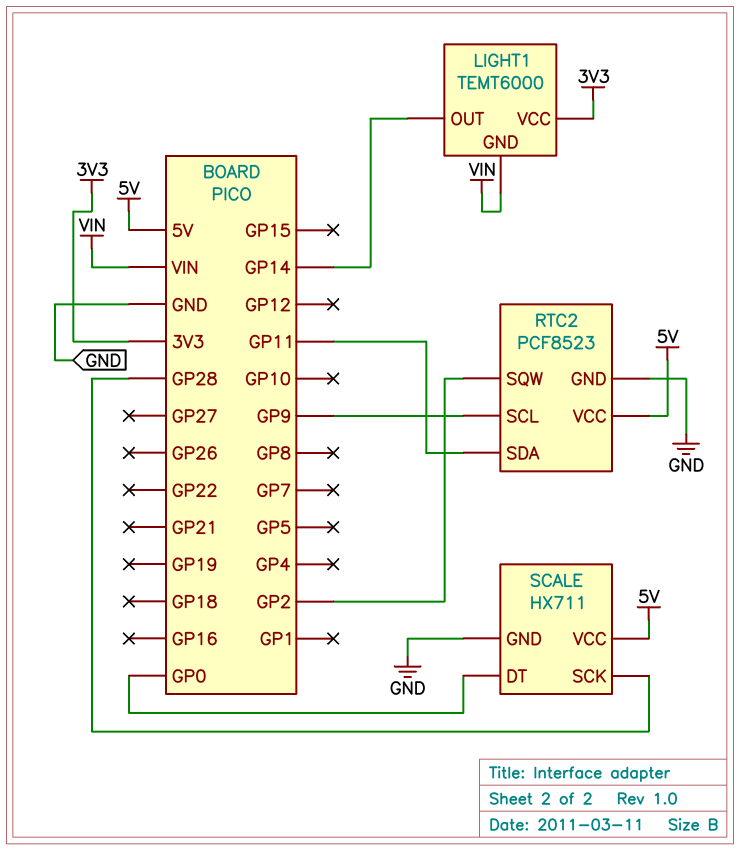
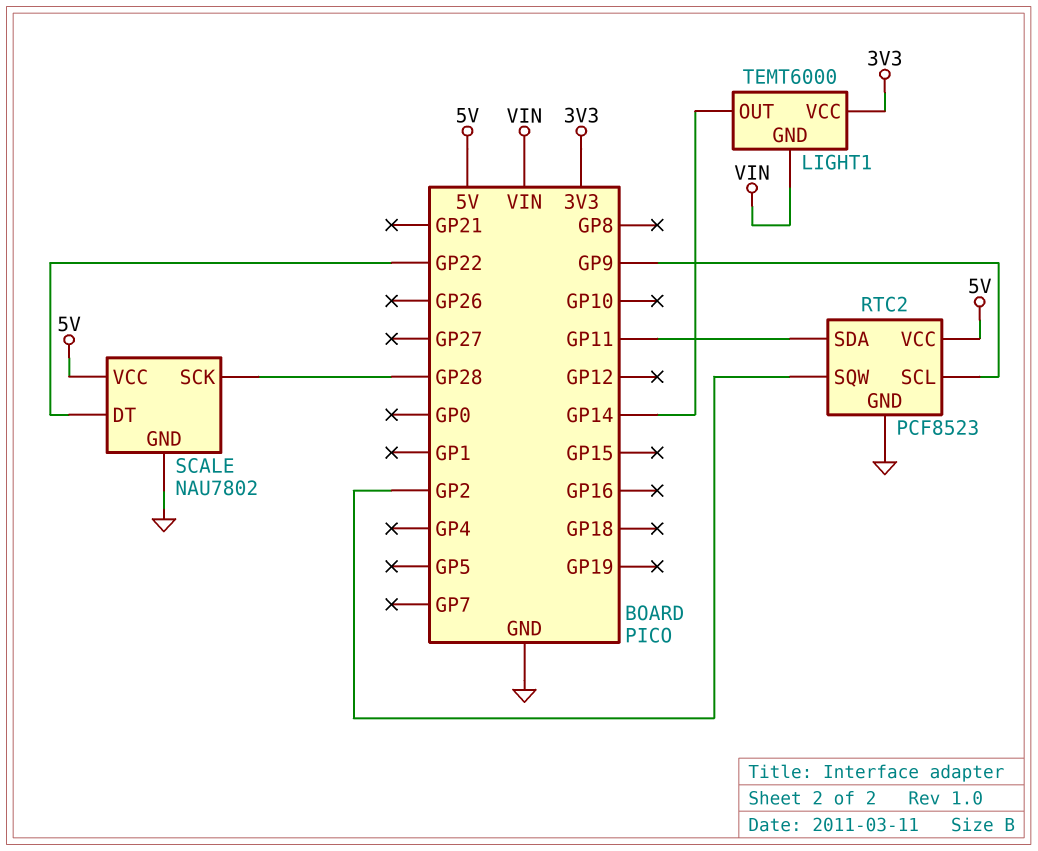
SCALE: HX711 -> NAU7802
SCALE pin DT: GP0 -> GP22

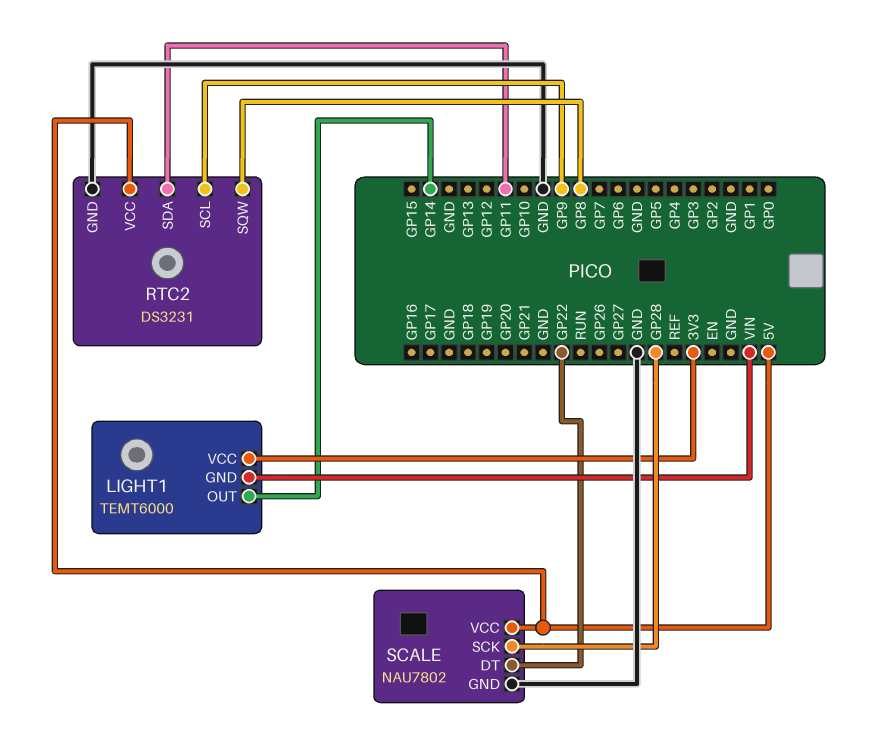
RTC2: PCF8523 -> DS3231
RTC2 pin SQW: GP2 -> GP8

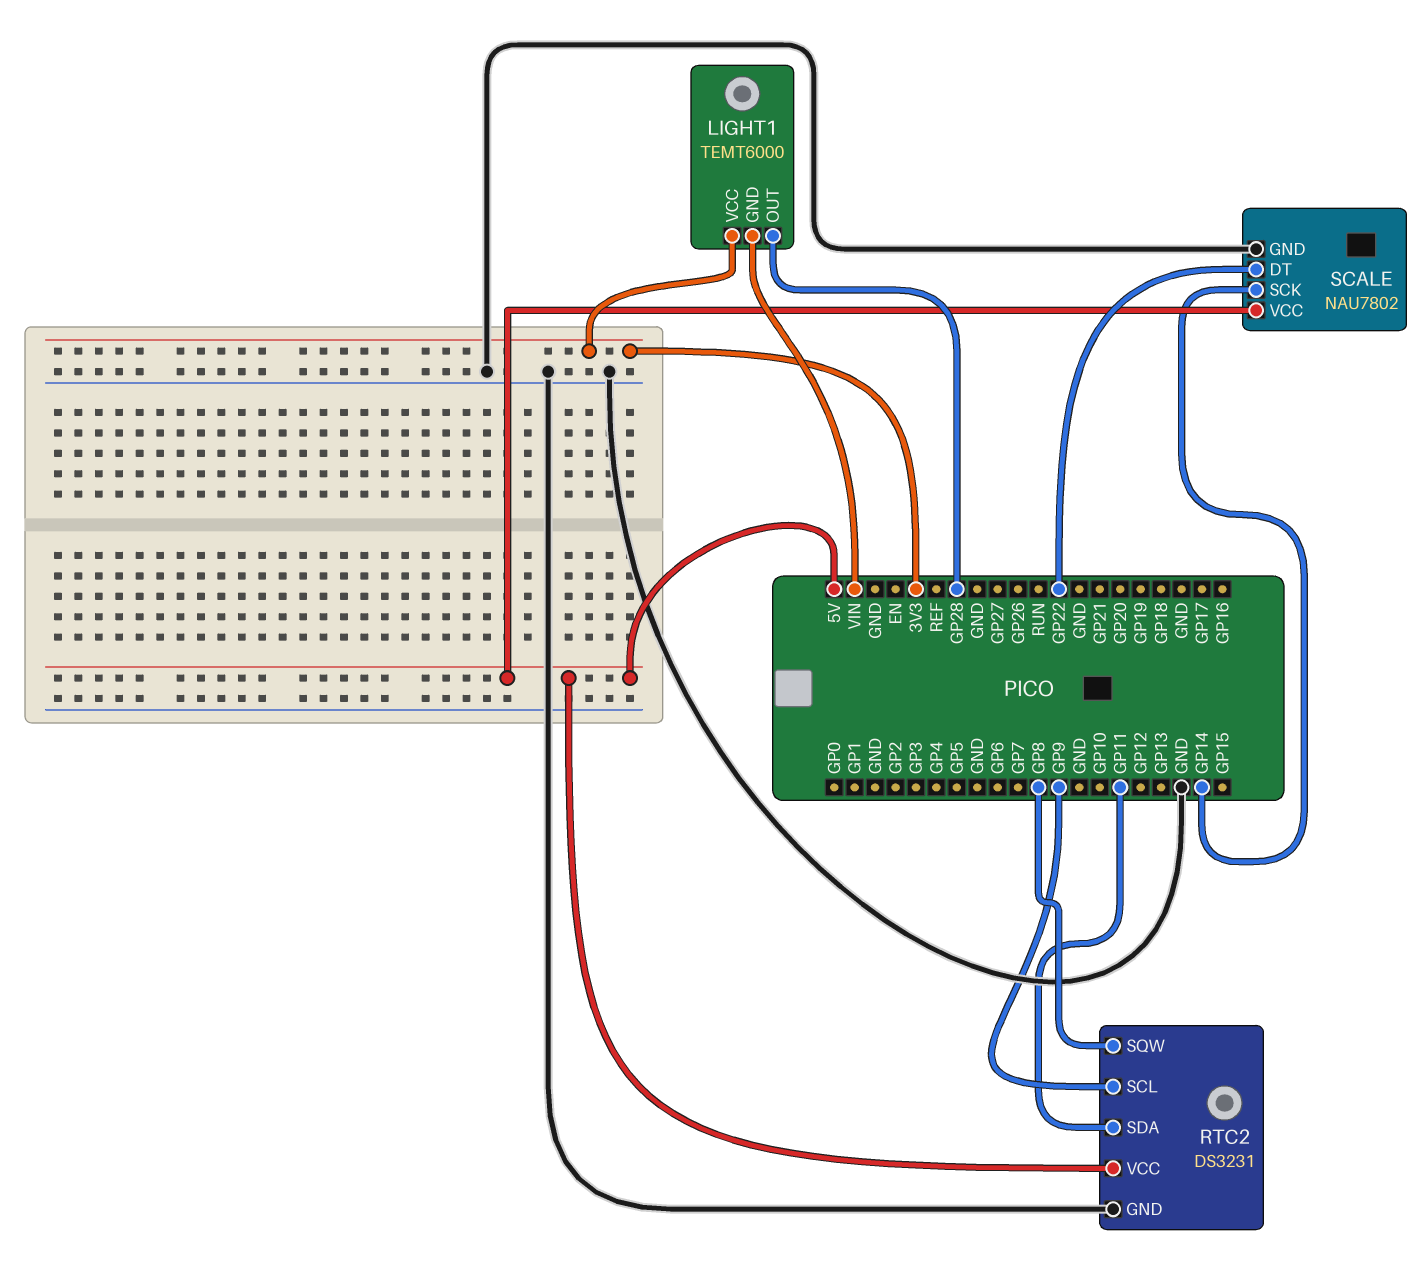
LIGHT1 pin OUT: GP14 -> GP28
SCALE pin SCK: GP28 -> GP14

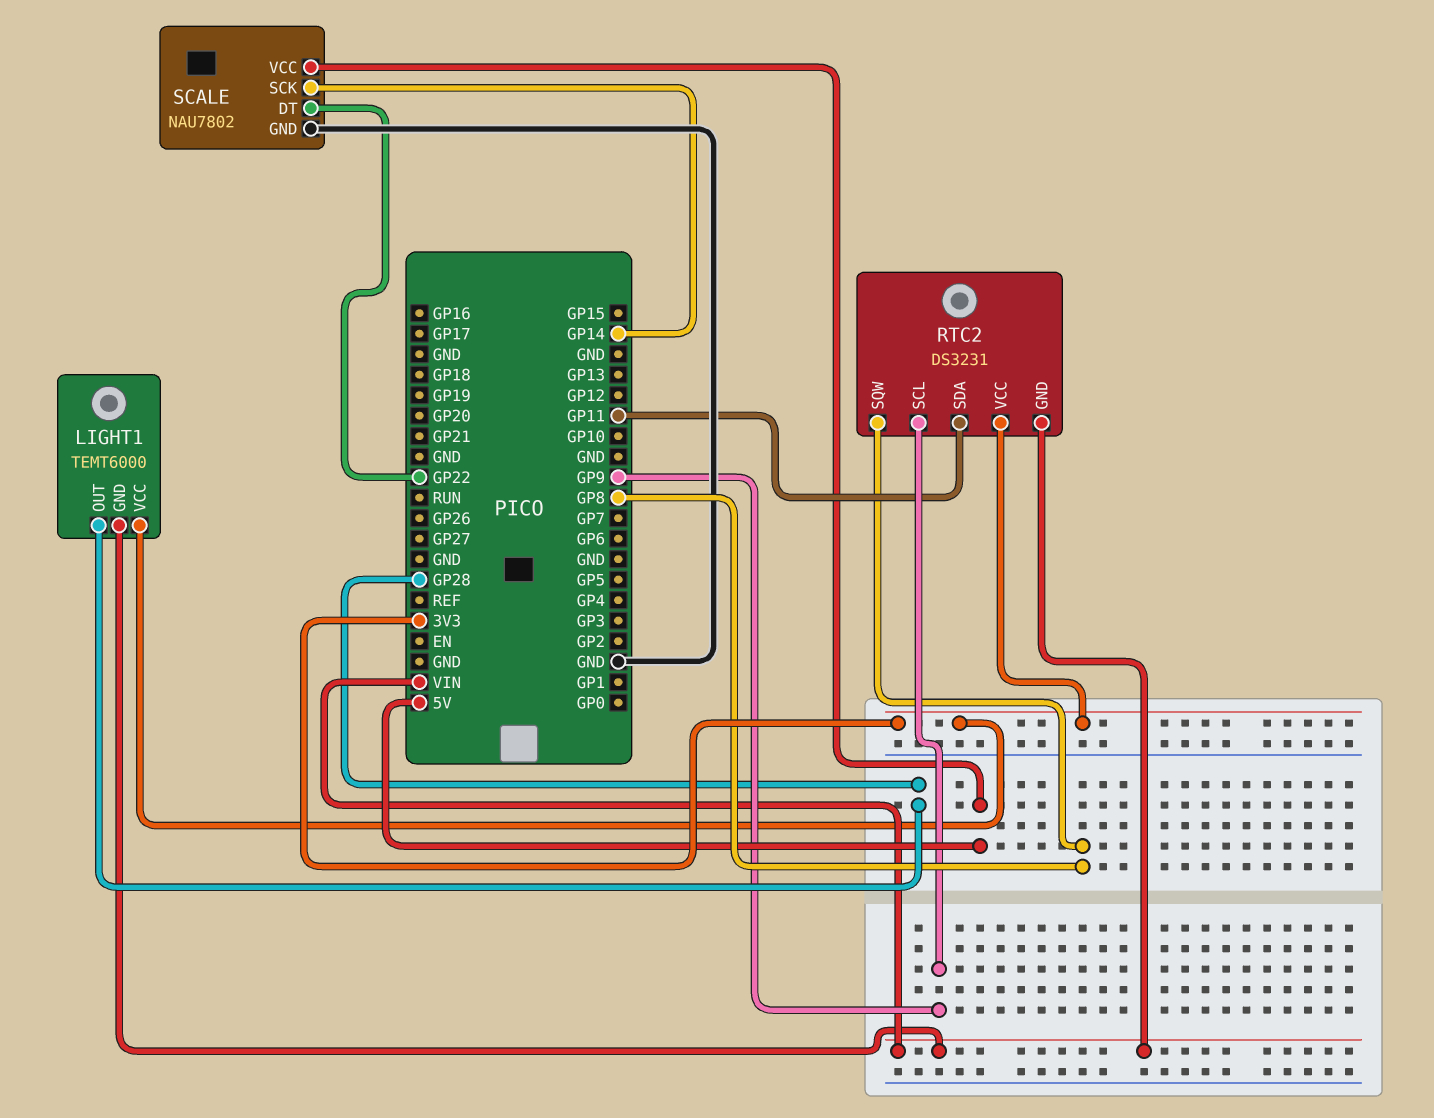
RTC2 pin GND: GND -> VIN
RTC2 pin VCC: 5V -> 3V3

